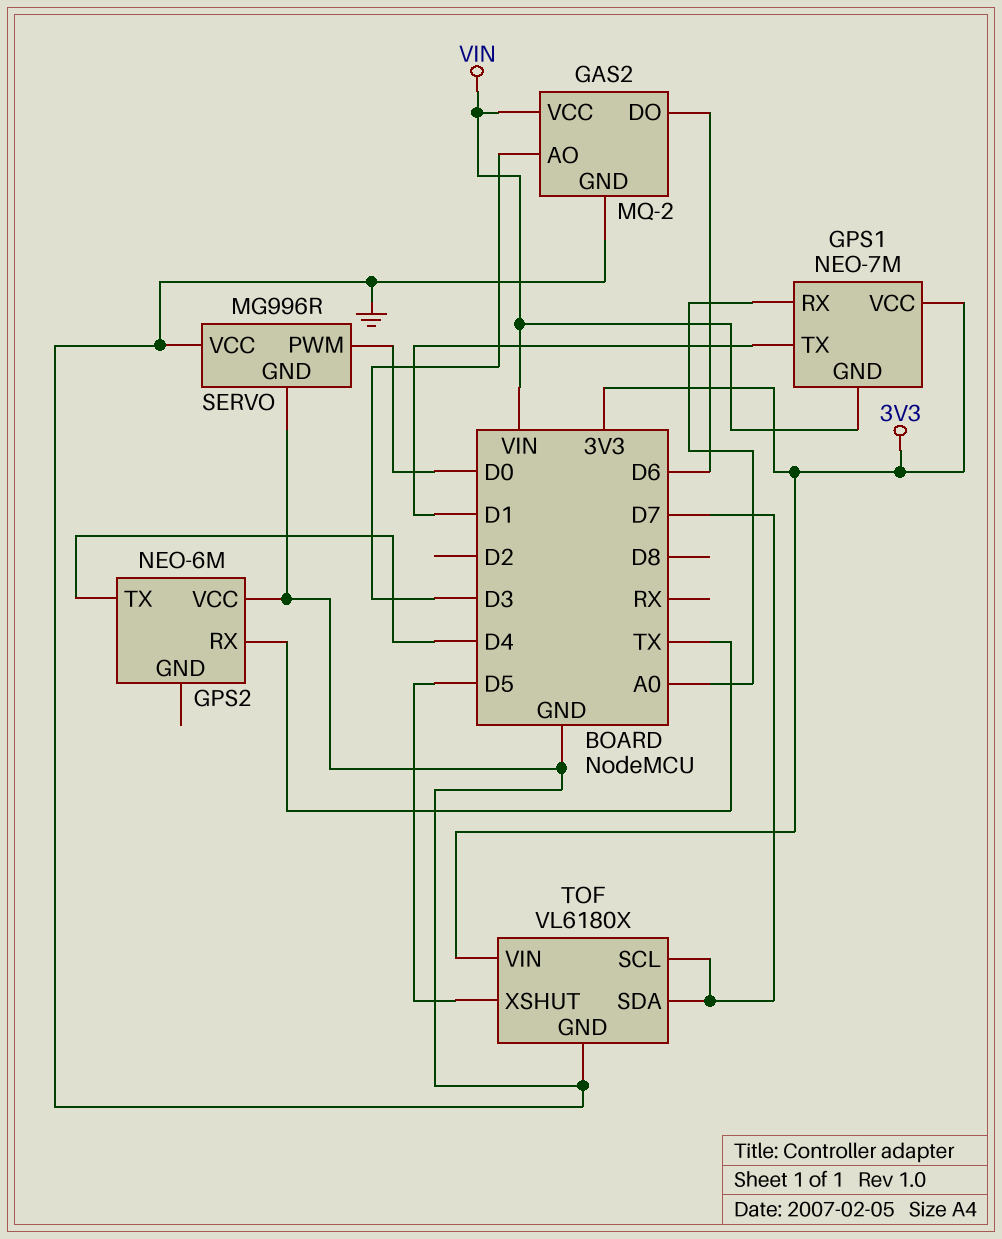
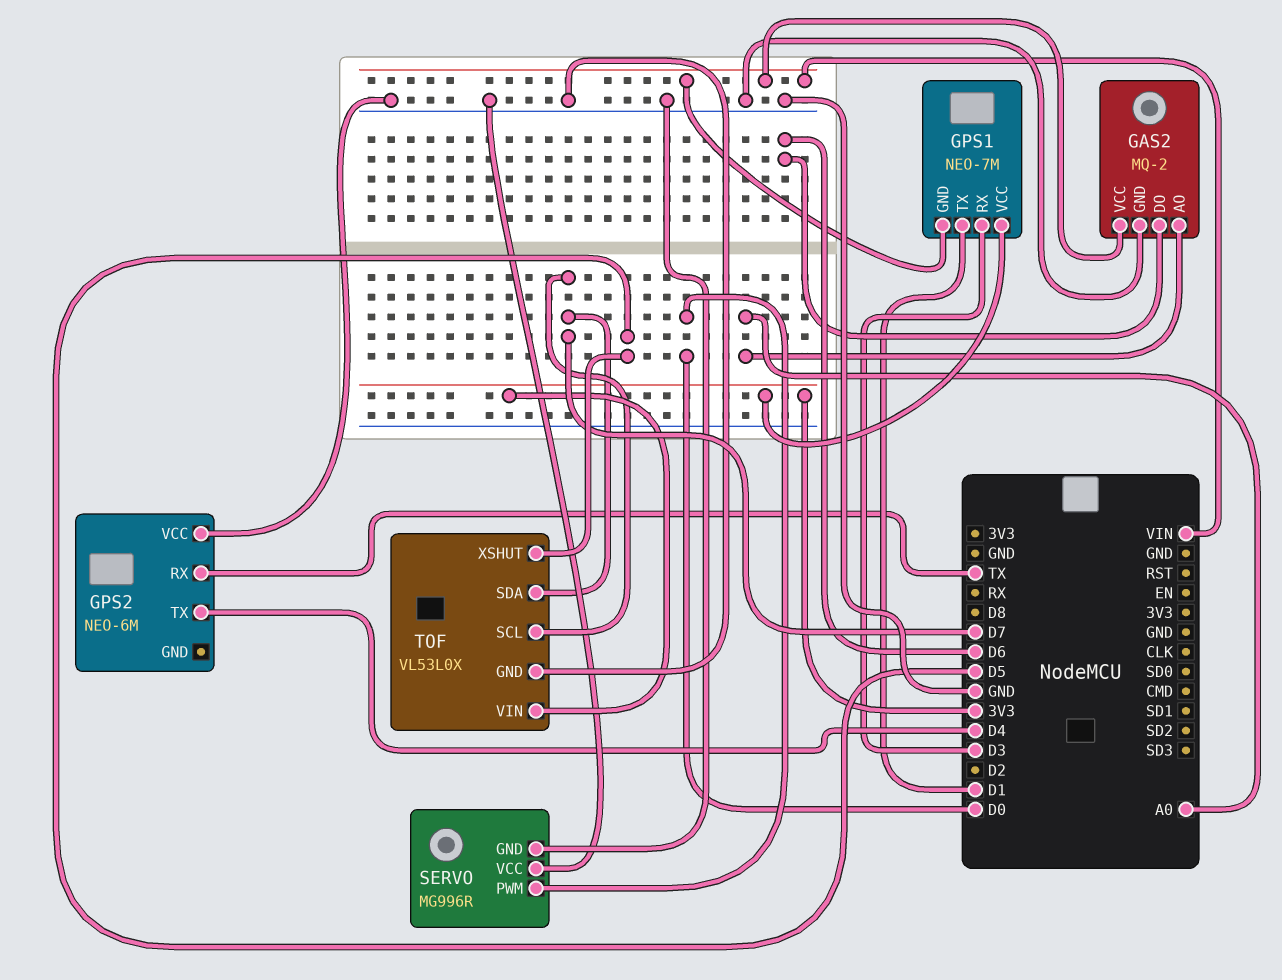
GAS2 pin AO: D3 -> A0
GPS1 pin RX: A0 -> D3
TOF: VL6180X -> VL53L0X

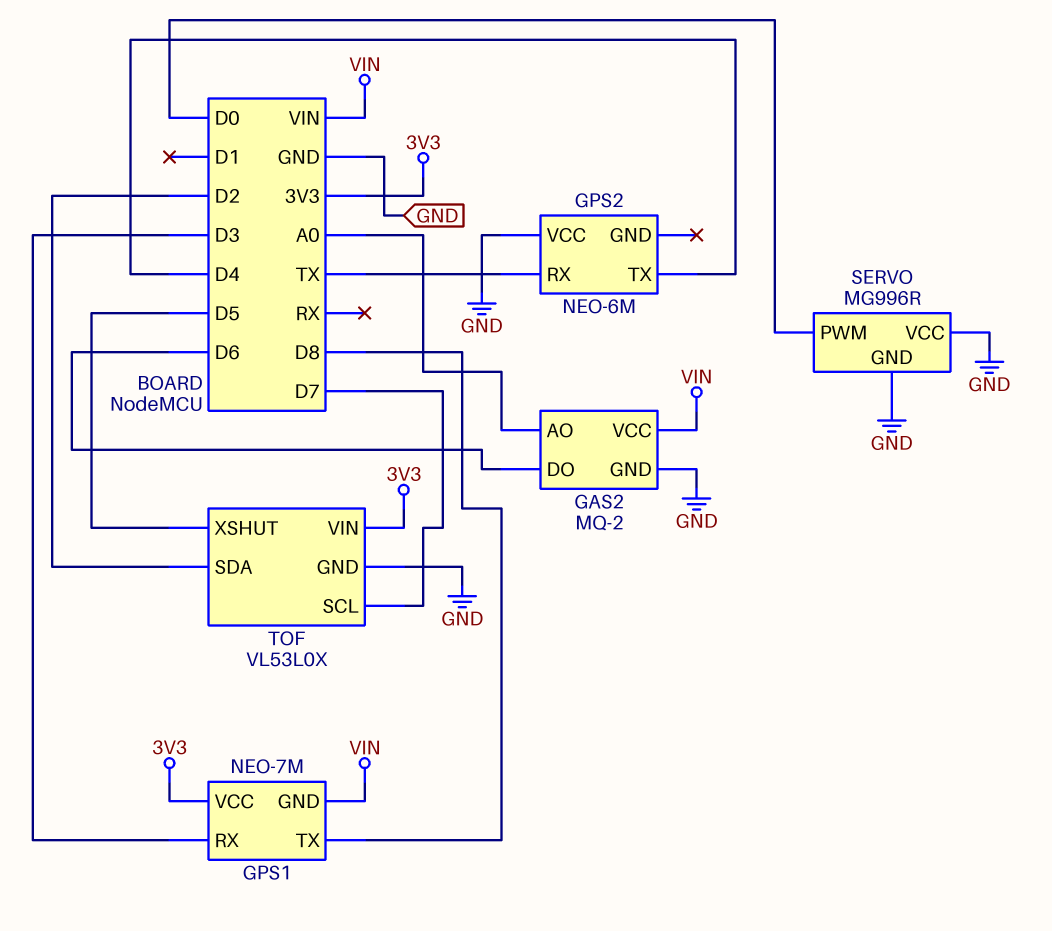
GPS1 pin TX: D1 -> D8
TOF pin SDA: D7 -> D2

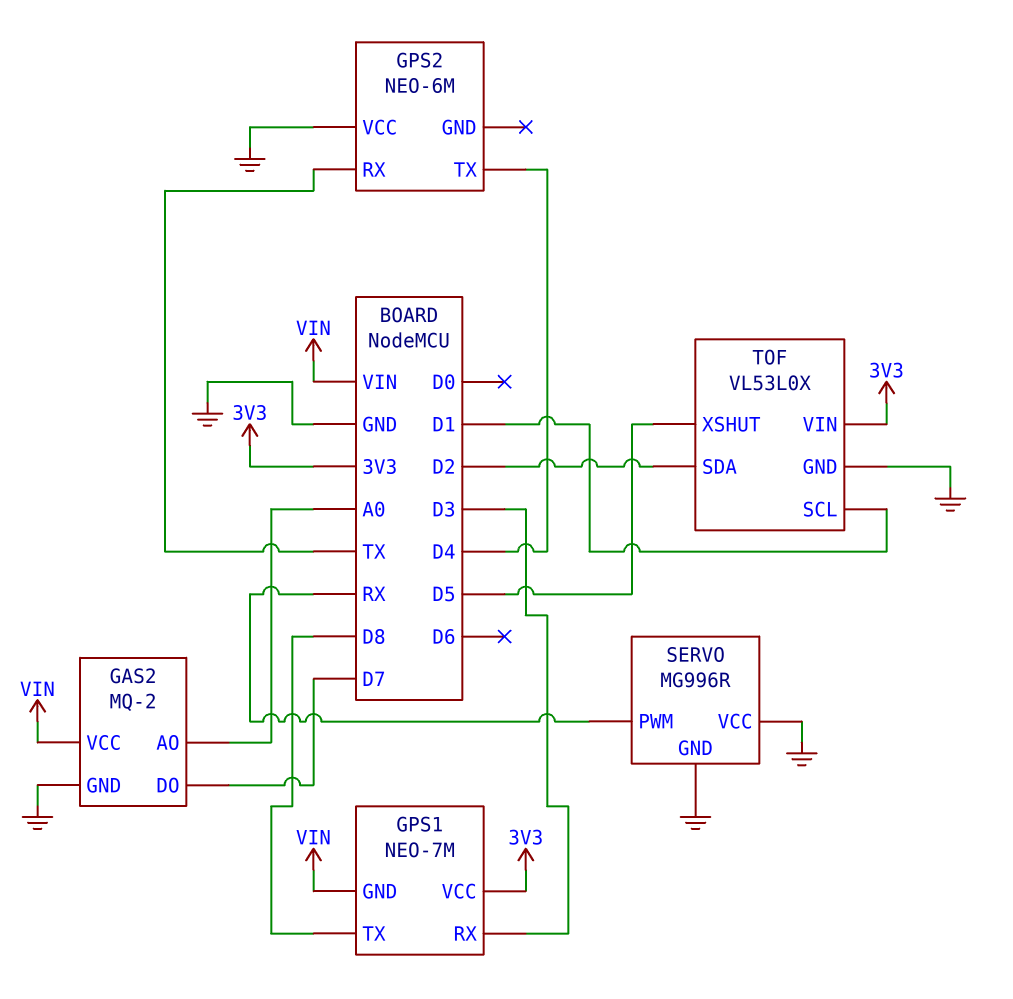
GAS2 pin DO: D6 -> D7
SERVO pin PWM: D0 -> RX
TOF pin SCL: D7 -> D1

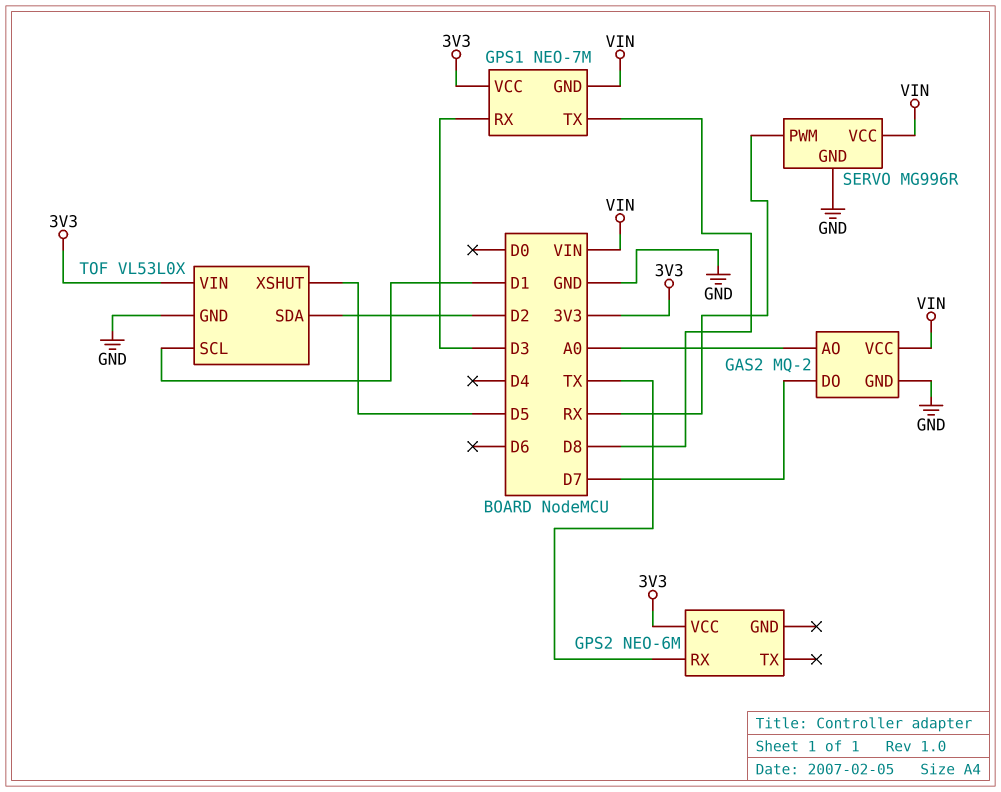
GPS2 pin TX: D4 -> none
GPS2 pin VCC: GND -> 3V3
SERVO pin VCC: GND -> VIN

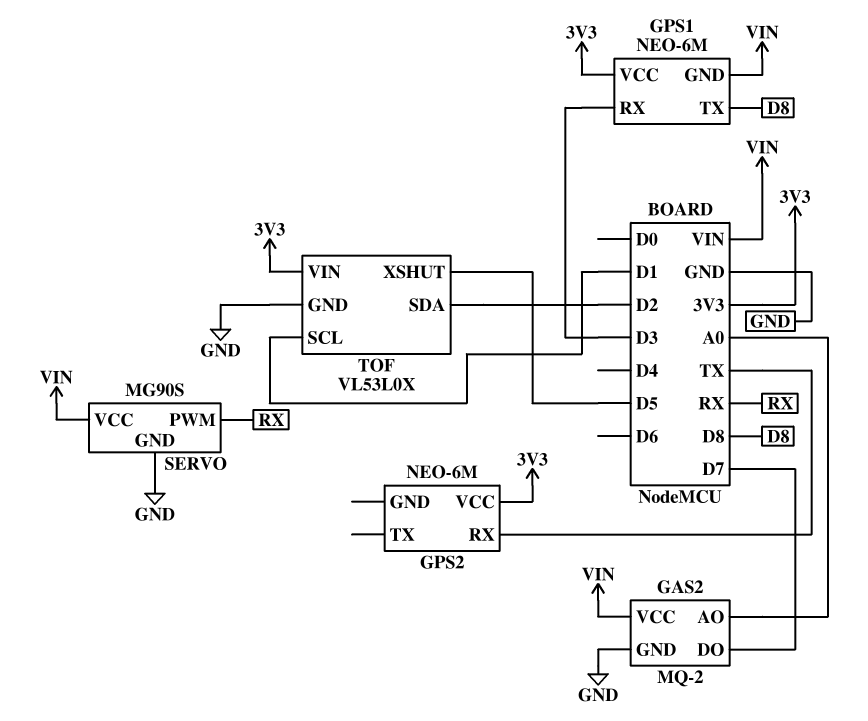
GPS1: NEO-7M -> NEO-6M
SERVO: MG996R -> MG90S

